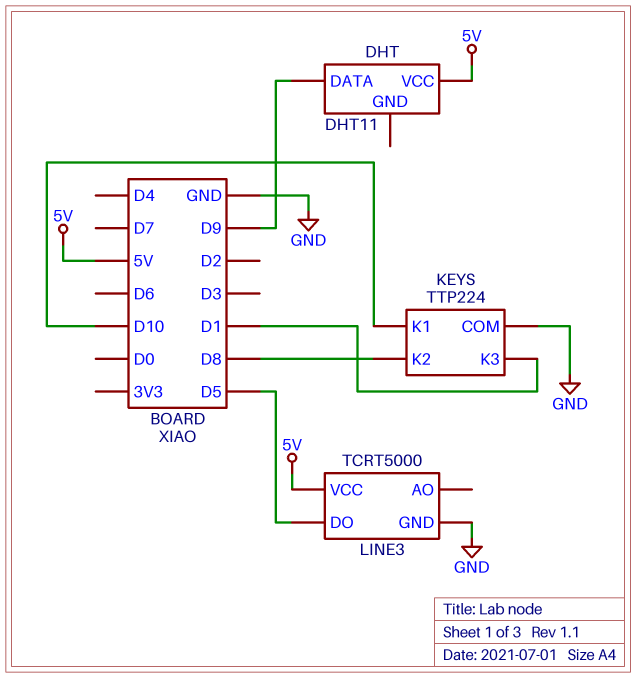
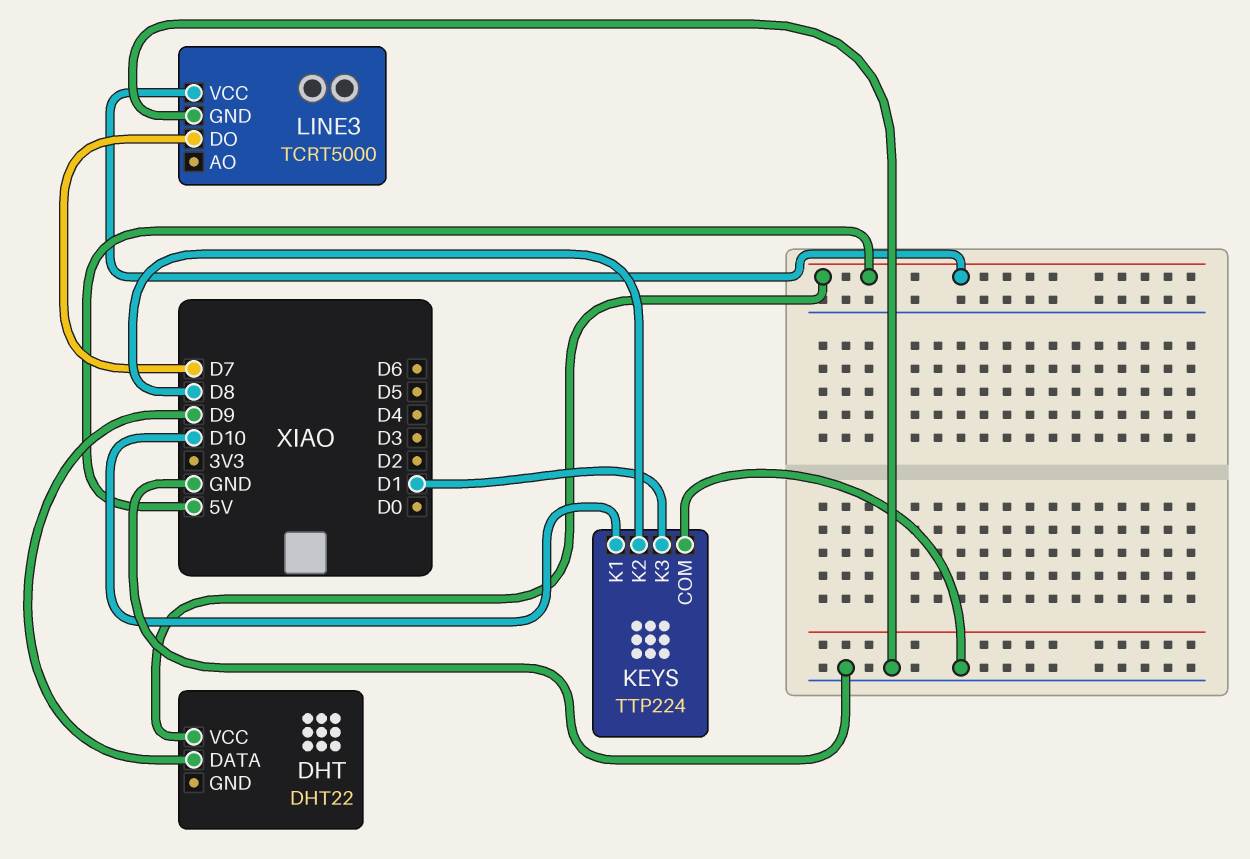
DHT: DHT11 -> DHT22
LINE3 pin DO: D5 -> D7

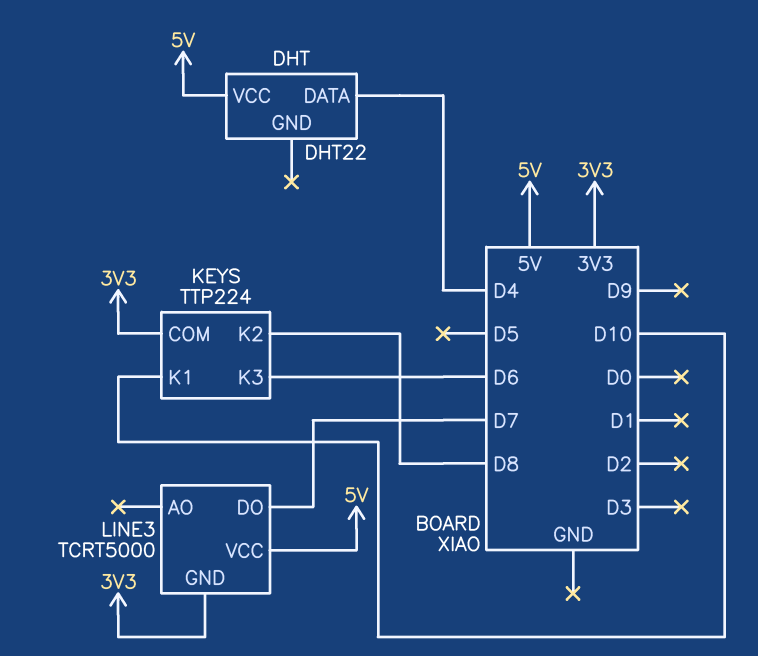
DHT pin DATA: D9 -> D4
KEYS pin COM: GND -> 3V3
KEYS pin K3: D1 -> D6
LINE3 pin GND: GND -> 3V3

